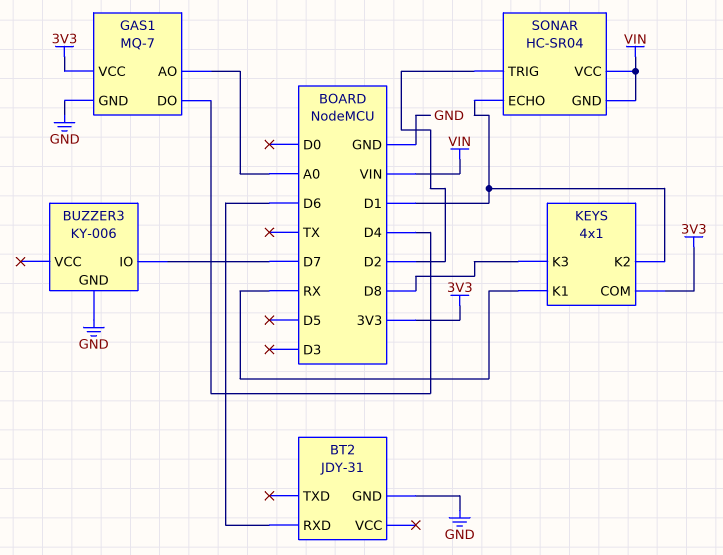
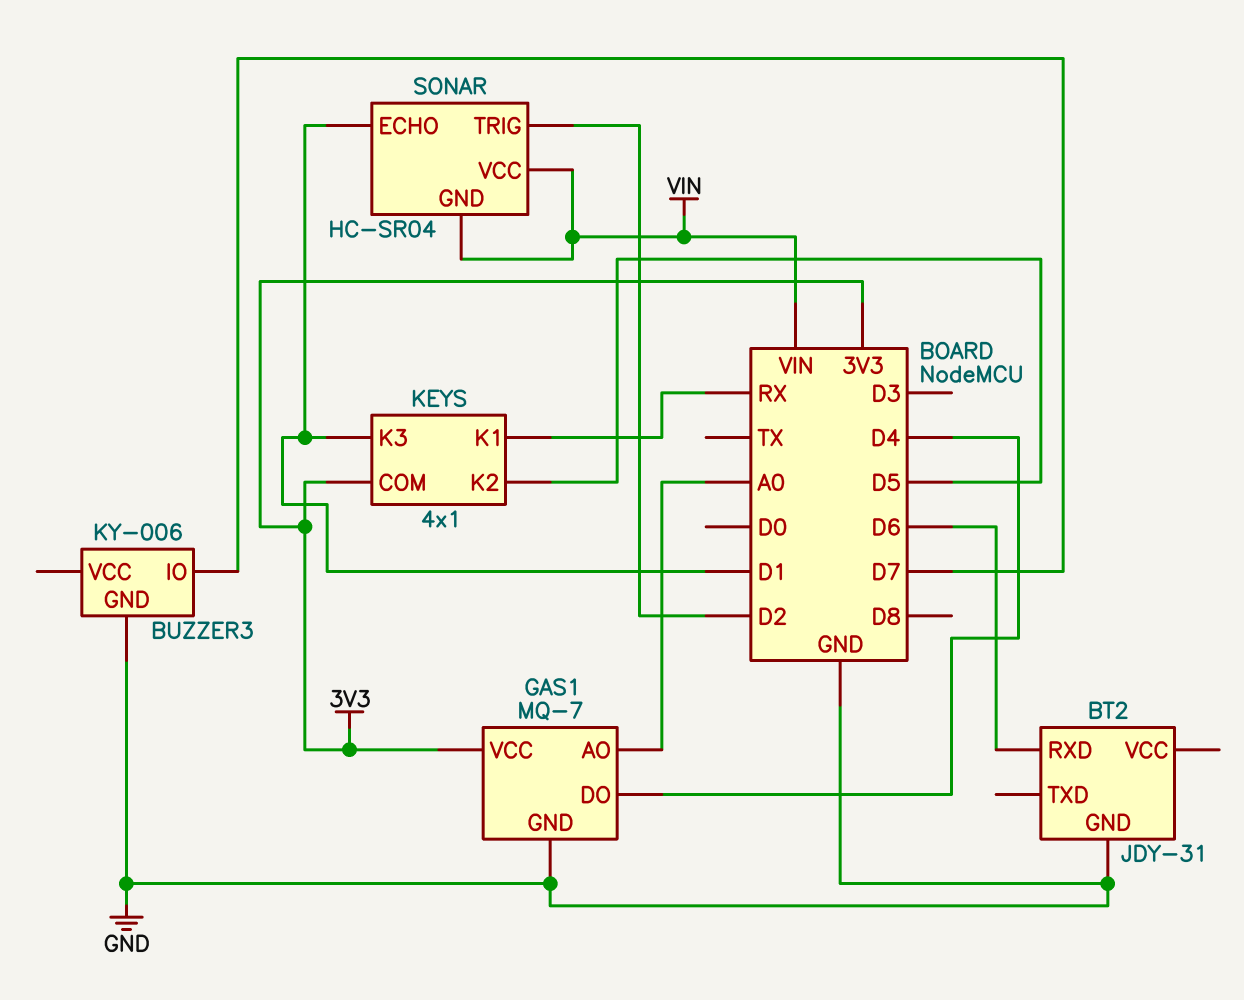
KEYS pin K2: D1 -> D5
KEYS pin K3: D8 -> D1

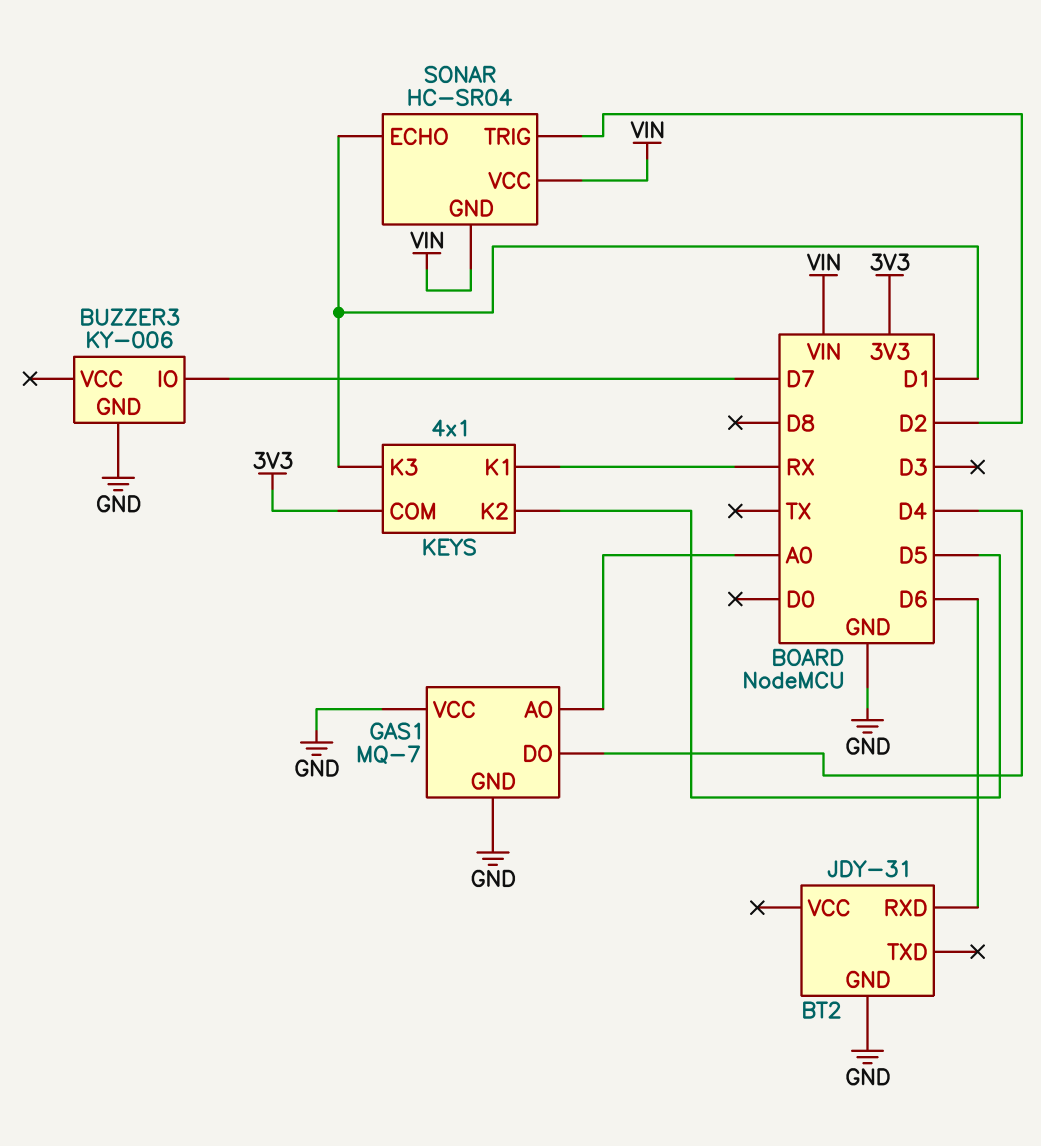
GAS1 pin VCC: 3V3 -> GND

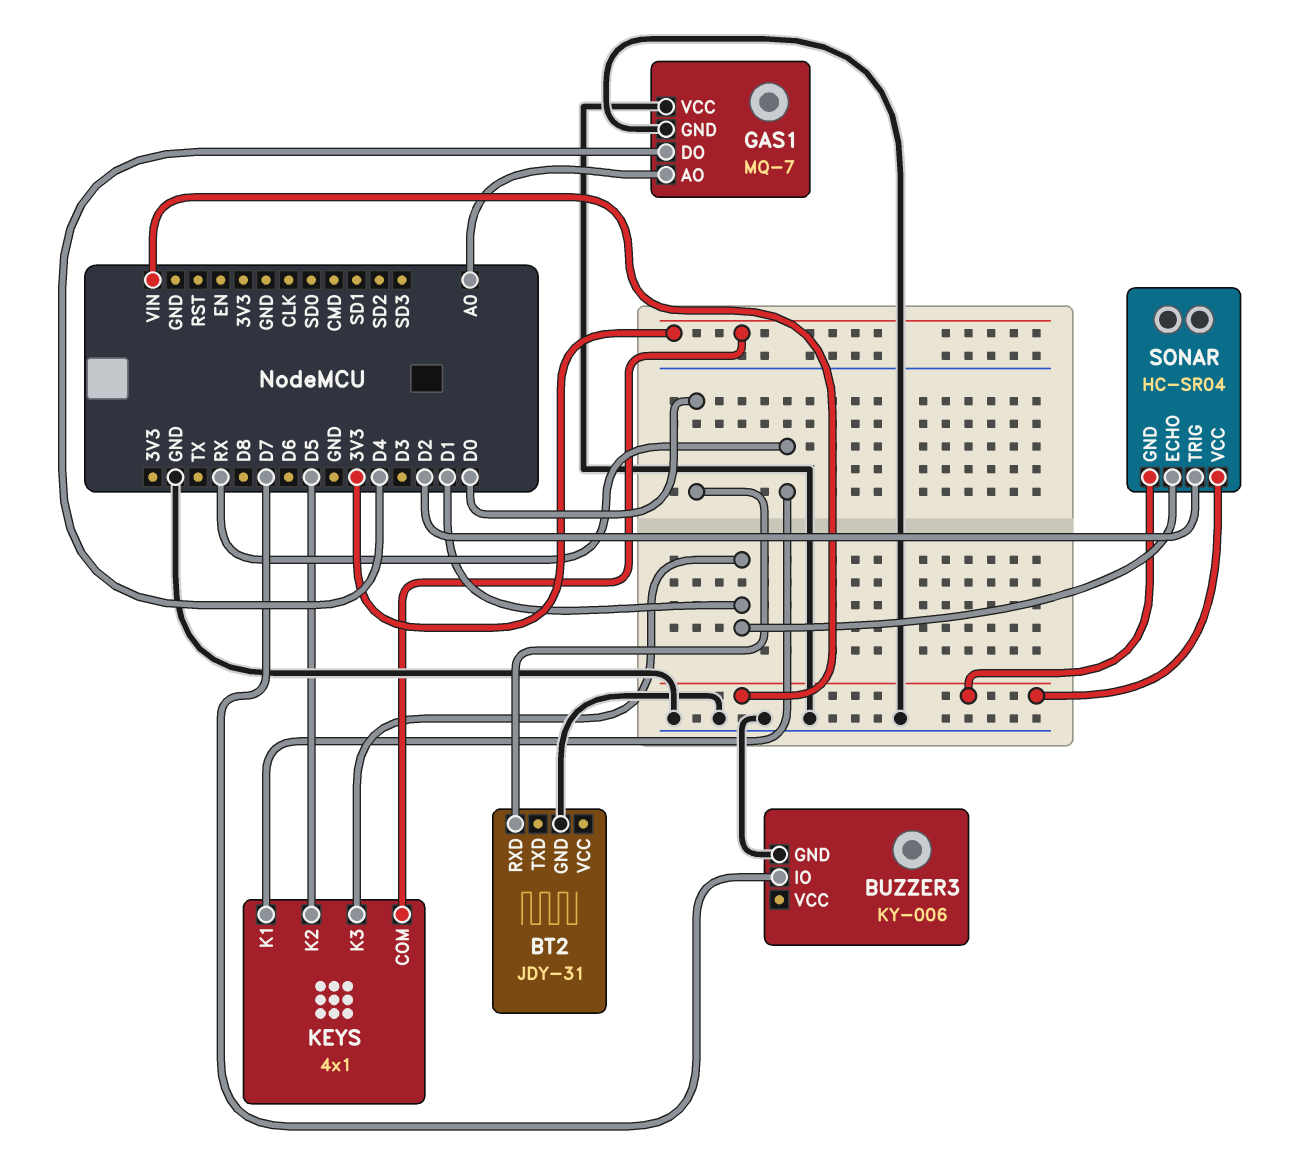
BT2 pin RXD: D6 -> D0

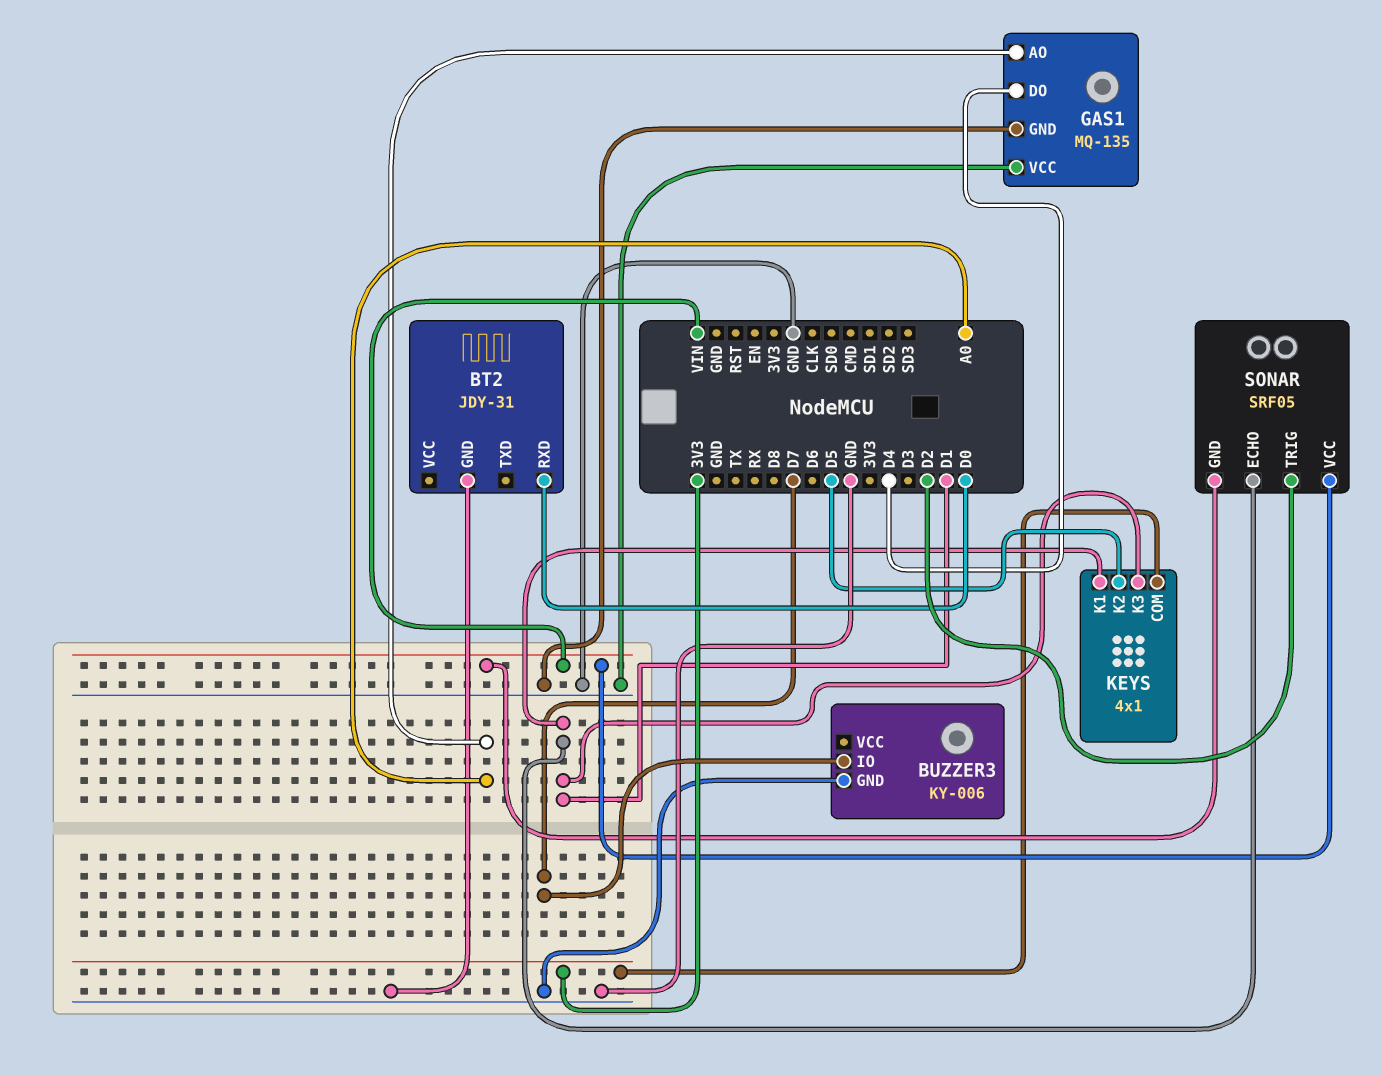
GAS1: MQ-7 -> MQ-135
KEYS pin K1: RX -> D1
SONAR: HC-SR04 -> SRF05

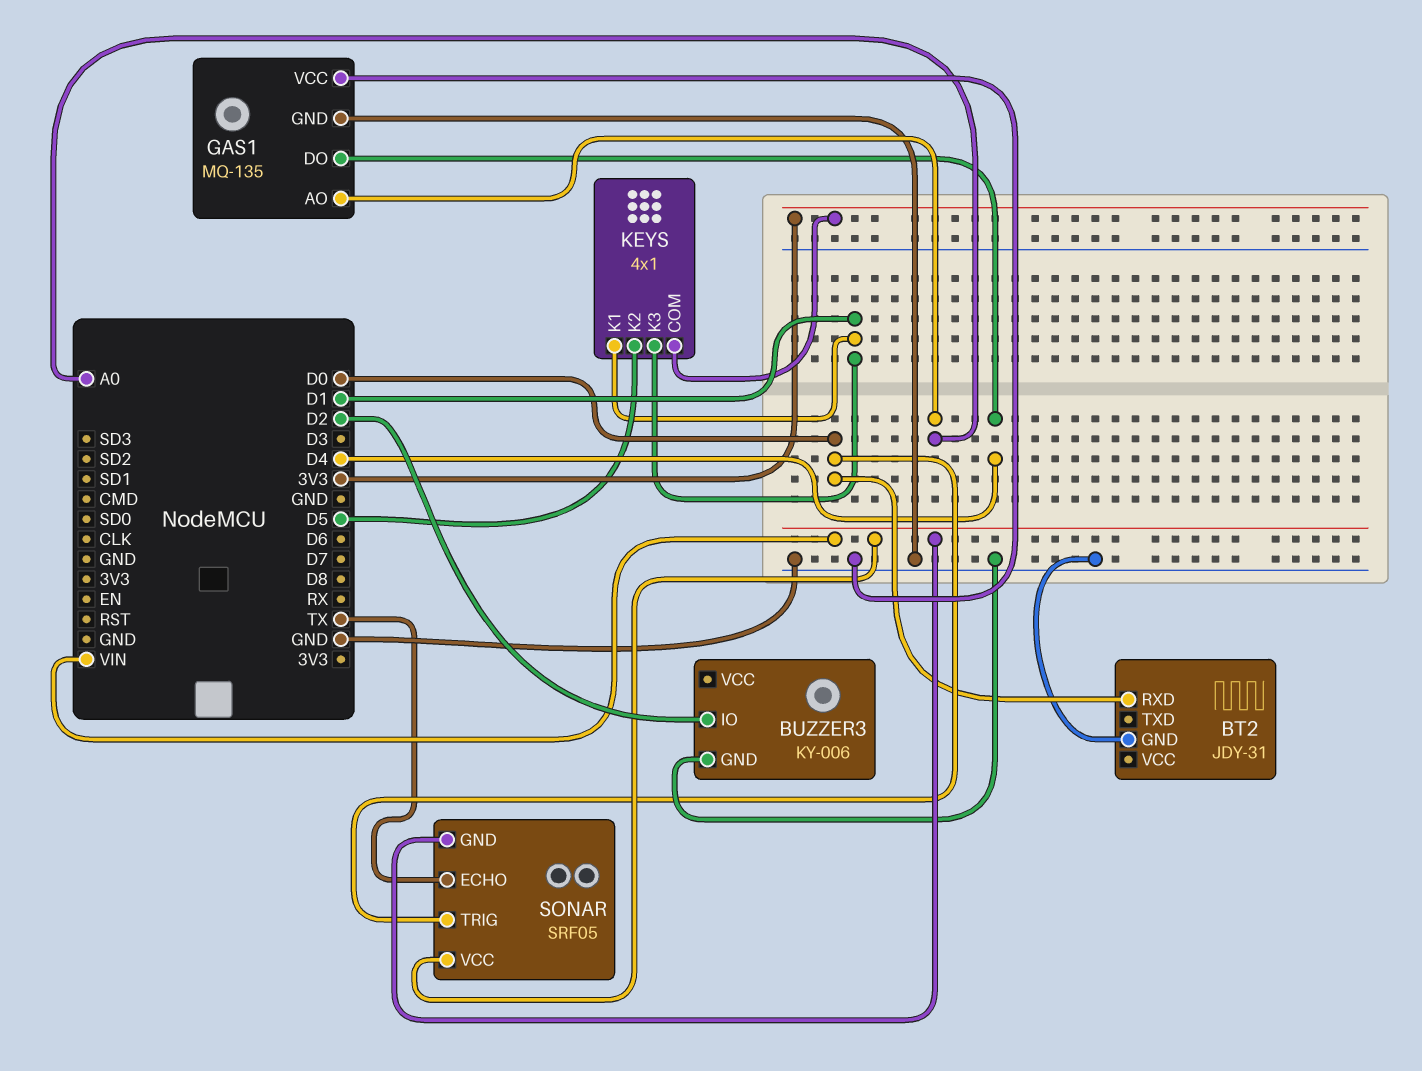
BUZZER3 pin IO: D7 -> D2
SONAR pin ECHO: D1 -> TX
SONAR pin TRIG: D2 -> D0

